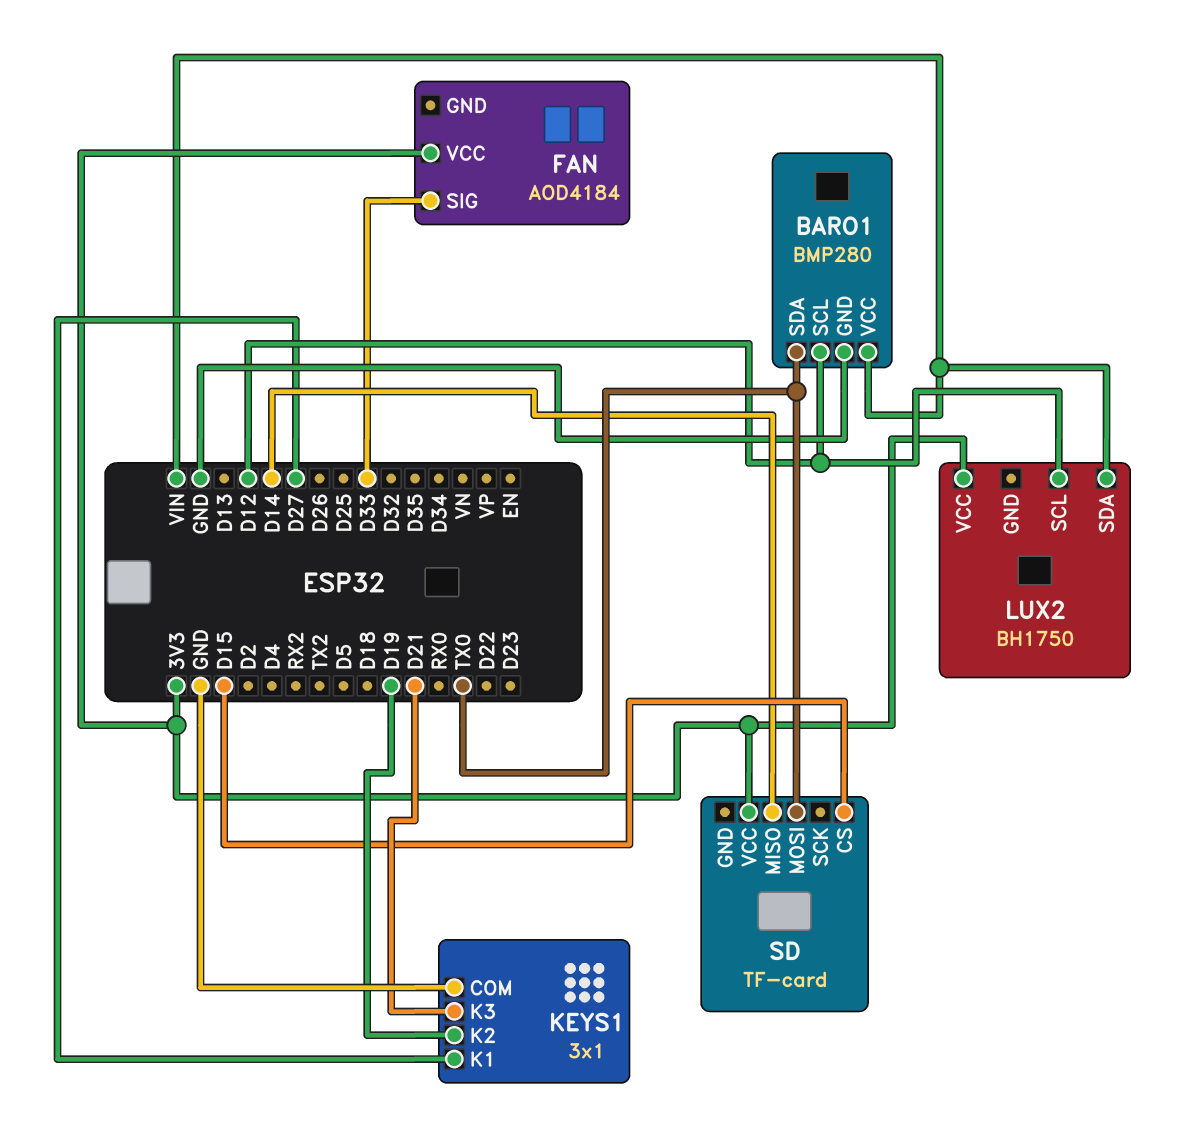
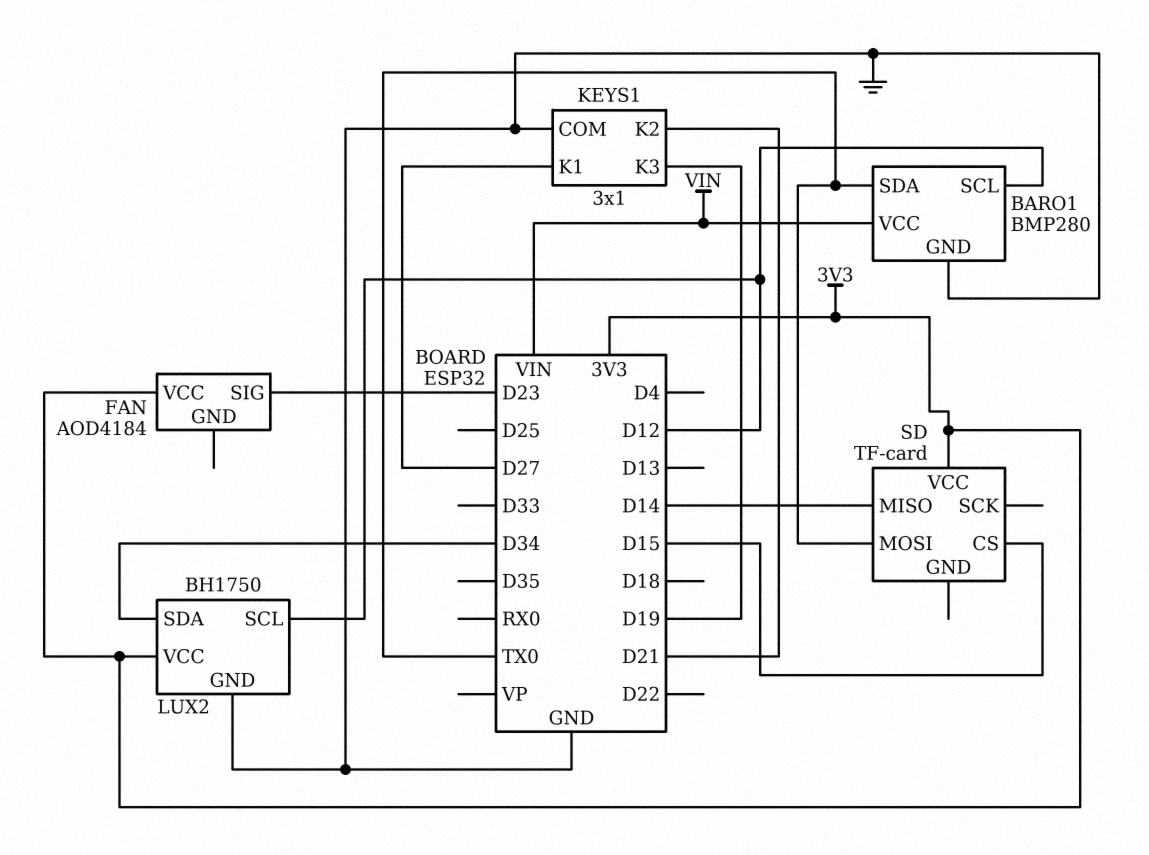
FAN pin SIG: D33 -> D23
KEYS1 pin K2: D19 -> D21
KEYS1 pin K3: D21 -> D19
LUX2 pin GND: none -> GND
LUX2 pin SDA: VIN -> D34

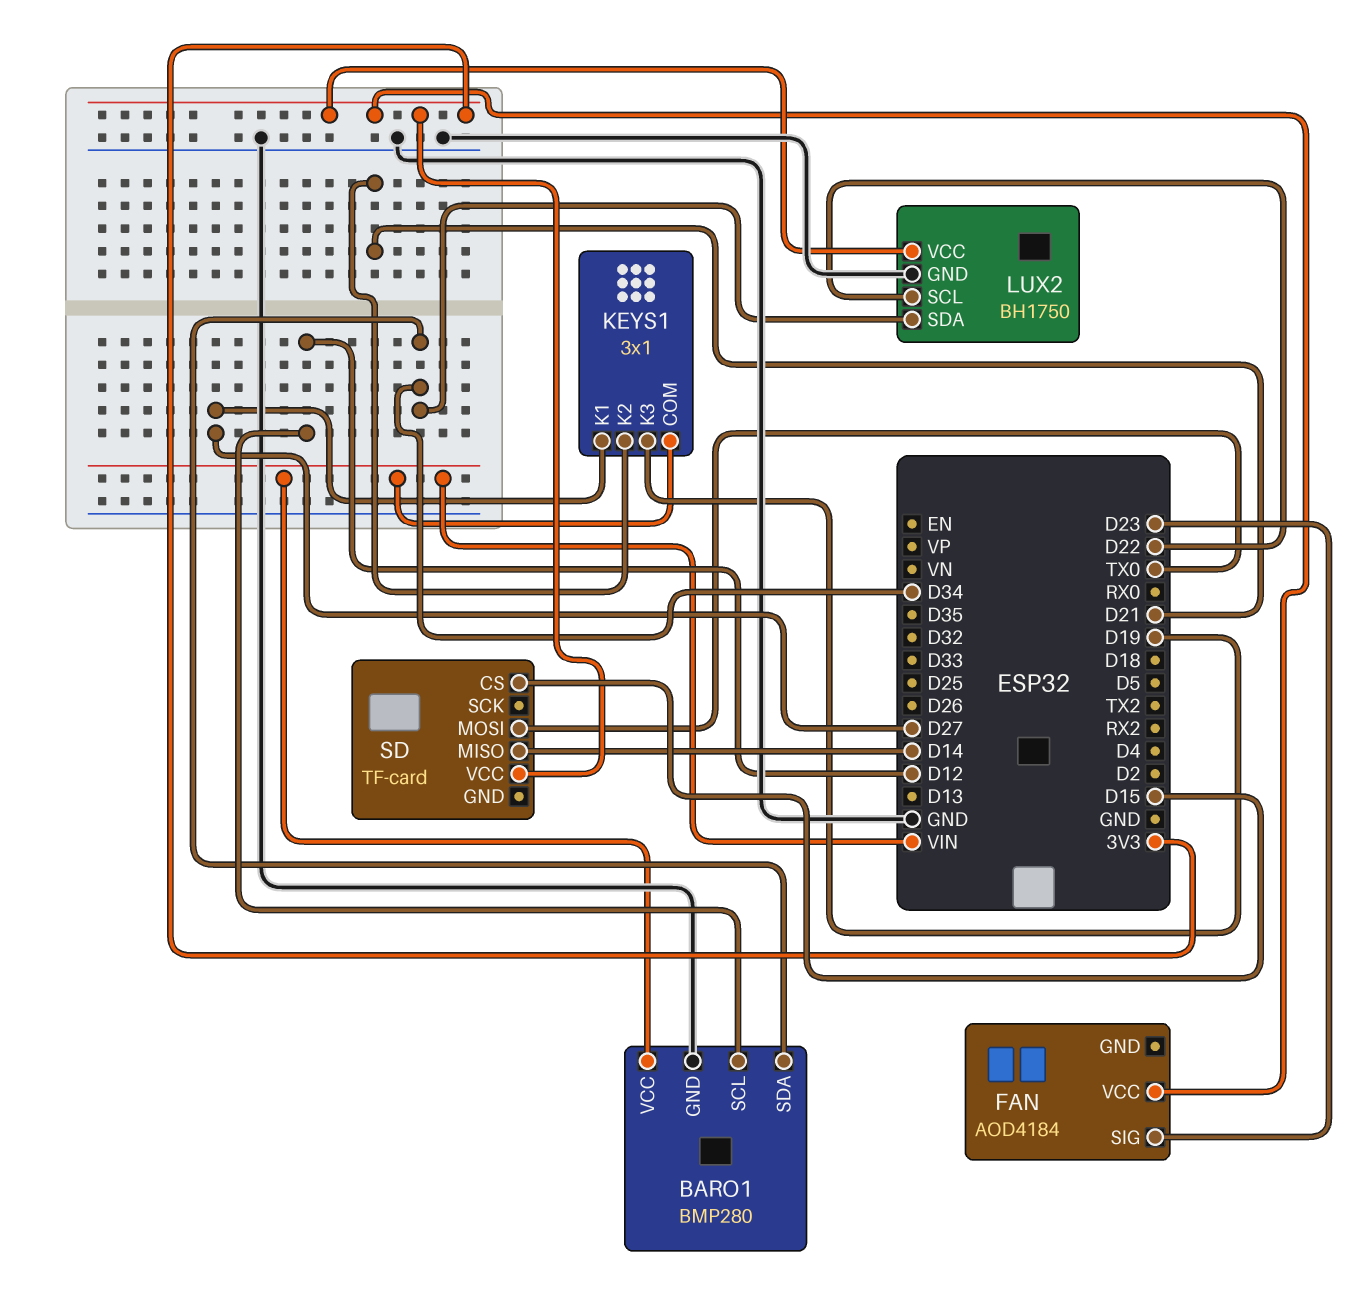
BARO1 pin SDA: TX0 -> D34
KEYS1 pin COM: GND -> VIN
LUX2 pin SCL: D12 -> D22

